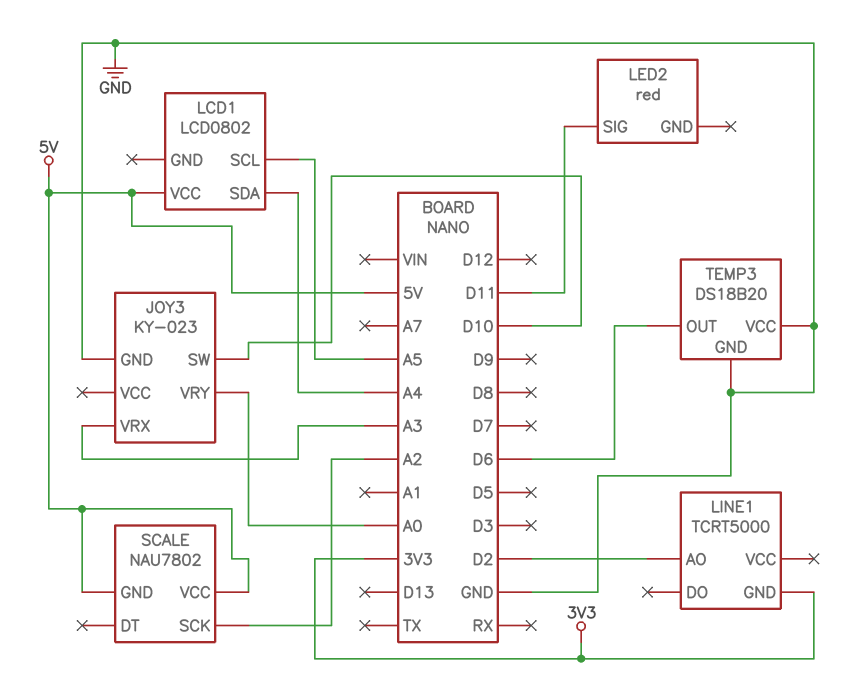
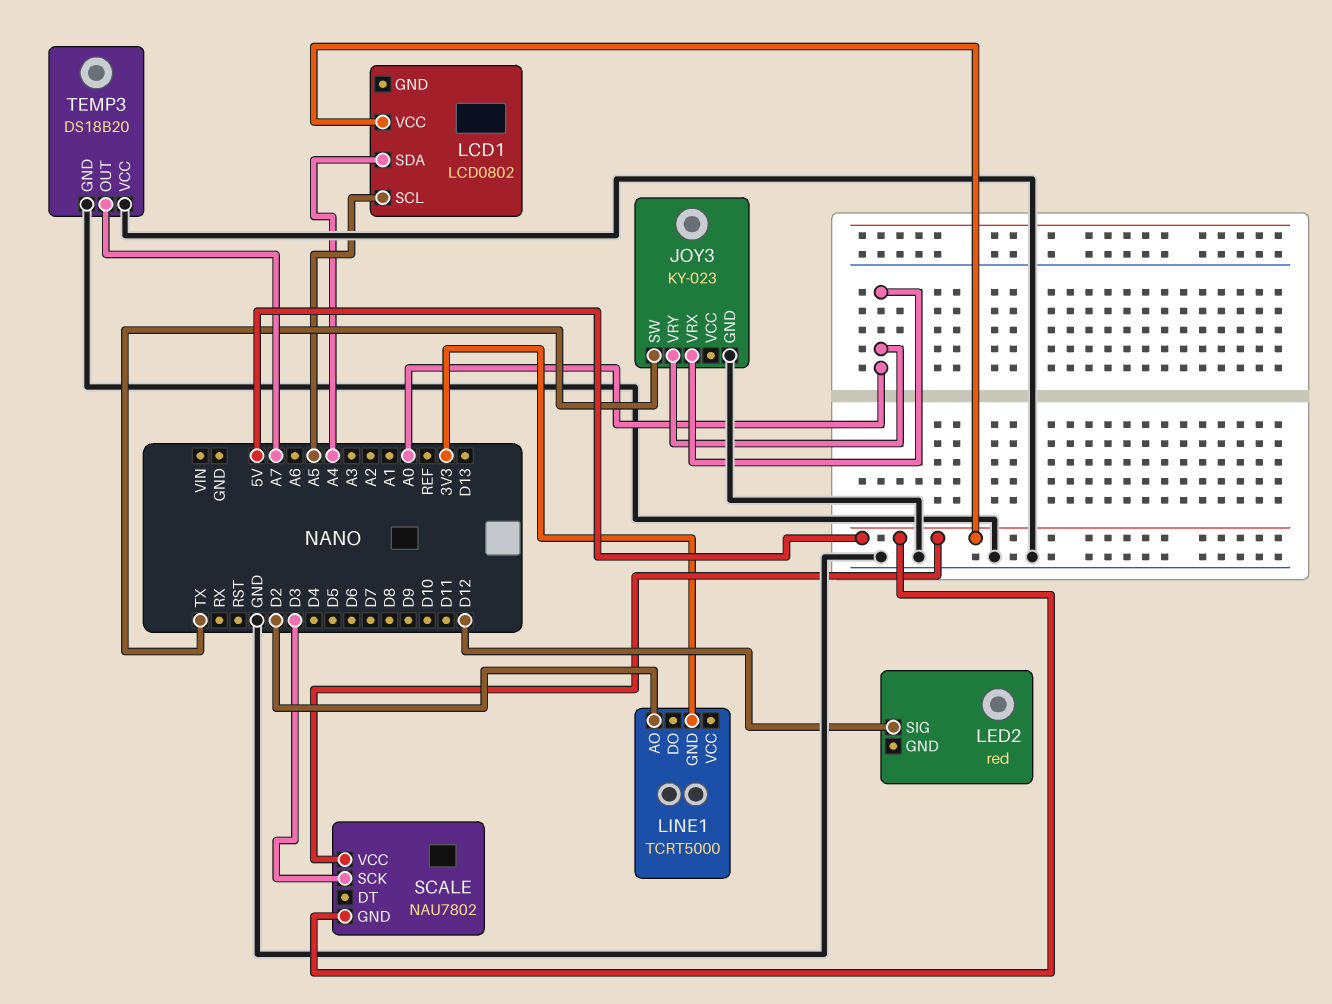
JOY3 pin SW: D10 -> TX
JOY3 pin VRX: A3 -> A0
LED2 pin SIG: D11 -> D12
SCALE pin SCK: A2 -> D3
TEMP3 pin OUT: D6 -> A7

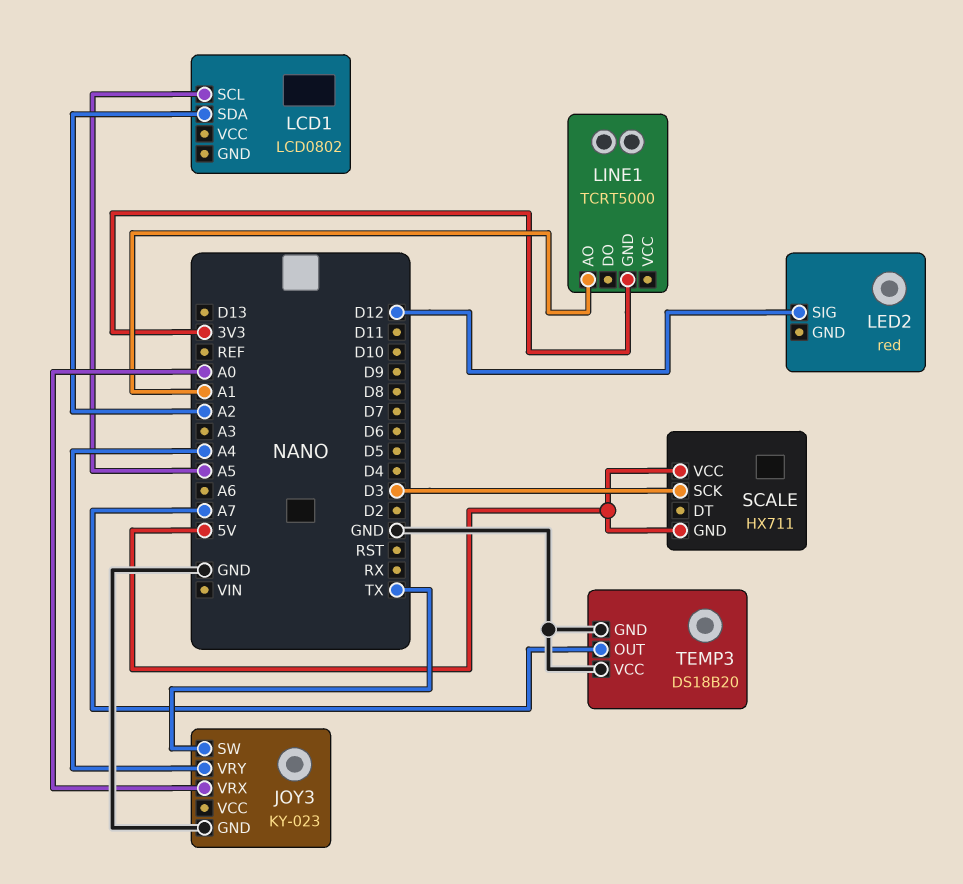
JOY3 pin VRY: A0 -> A4
LCD1 pin SDA: A4 -> A2
LCD1 pin VCC: 5V -> none
LINE1 pin AO: D2 -> A1
SCALE: NAU7802 -> HX711

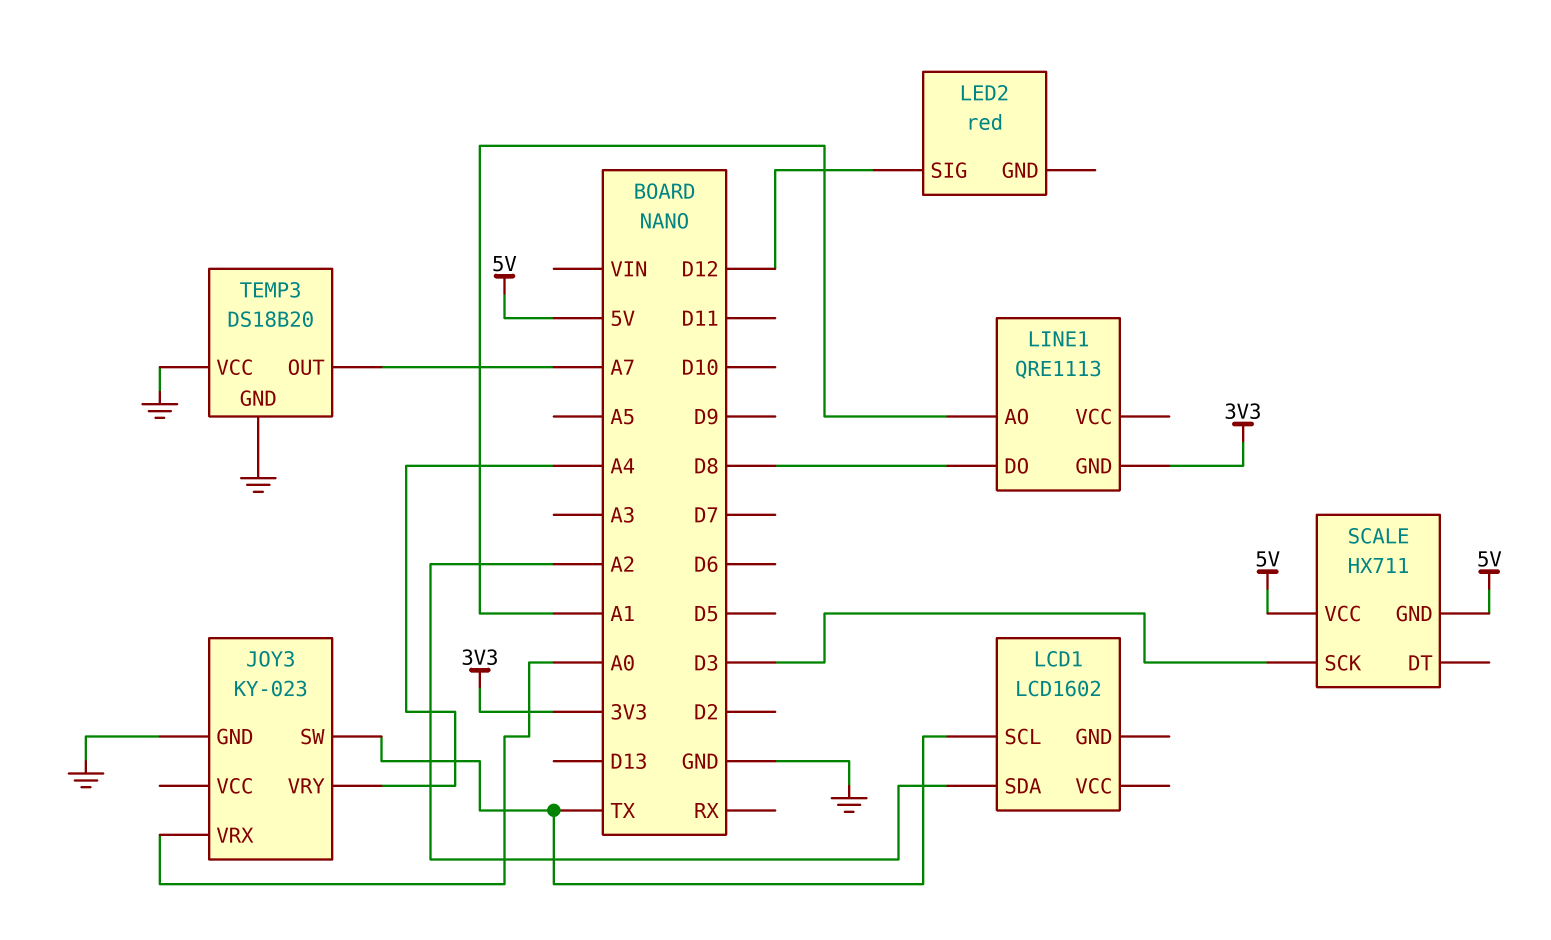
LCD1: LCD0802 -> LCD1602
LCD1 pin SCL: A5 -> TX
LINE1: TCRT5000 -> QRE1113
LINE1 pin DO: none -> D8

